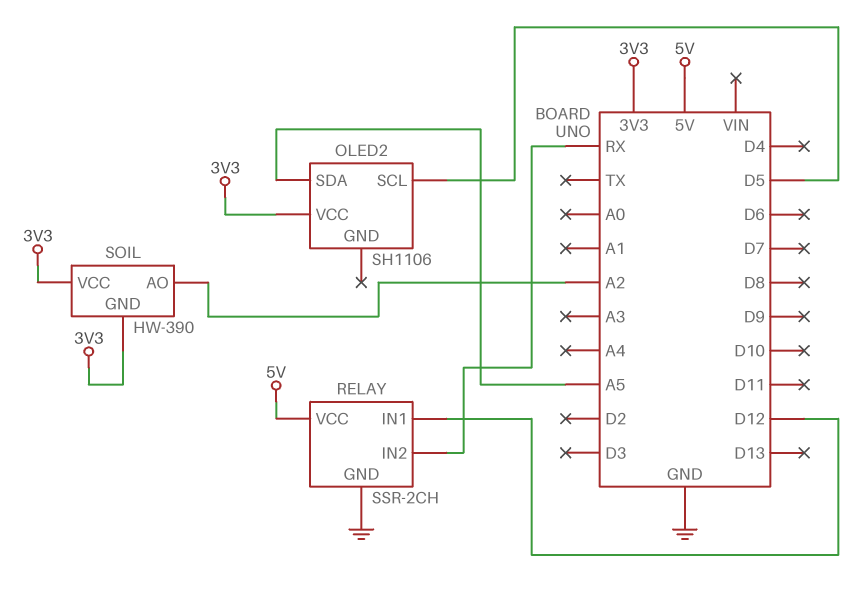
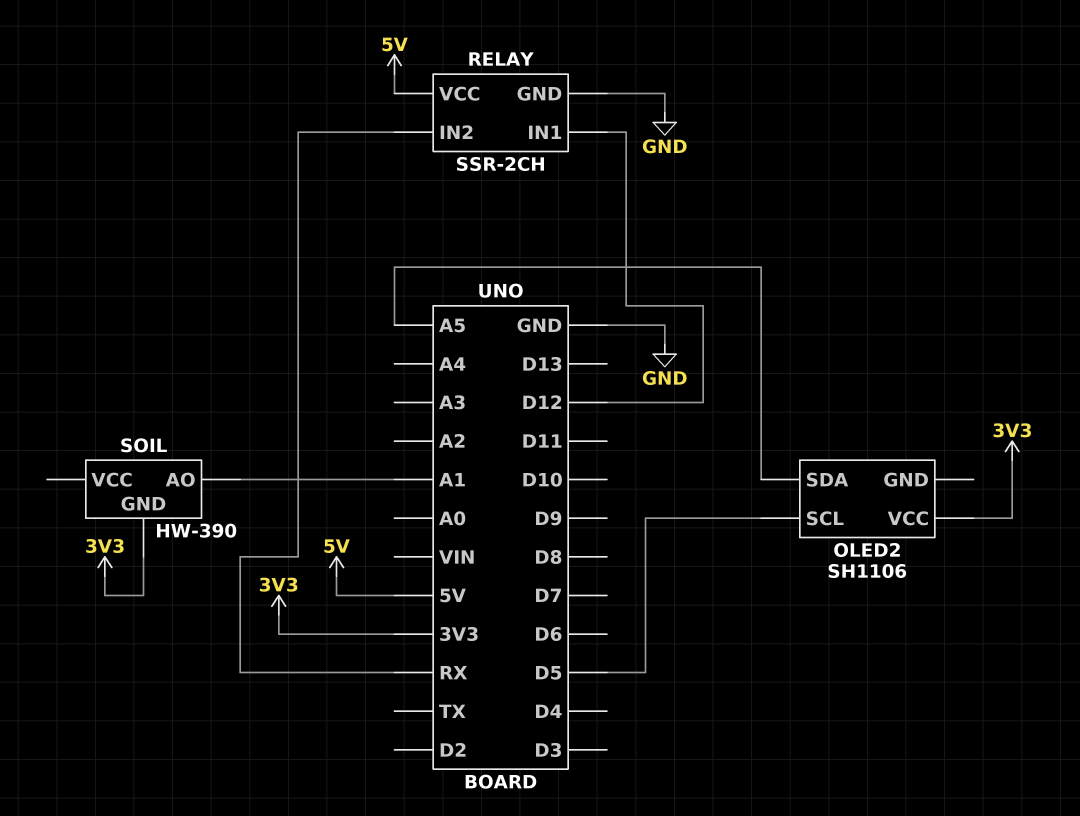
SOIL pin AO: A2 -> A1
SOIL pin VCC: 3V3 -> none

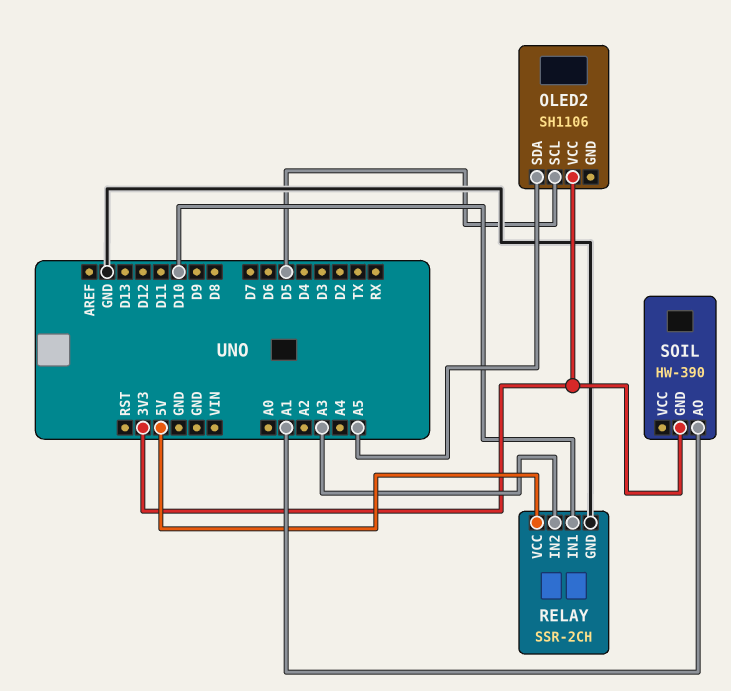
RELAY pin IN1: D12 -> D10
RELAY pin IN2: RX -> A3

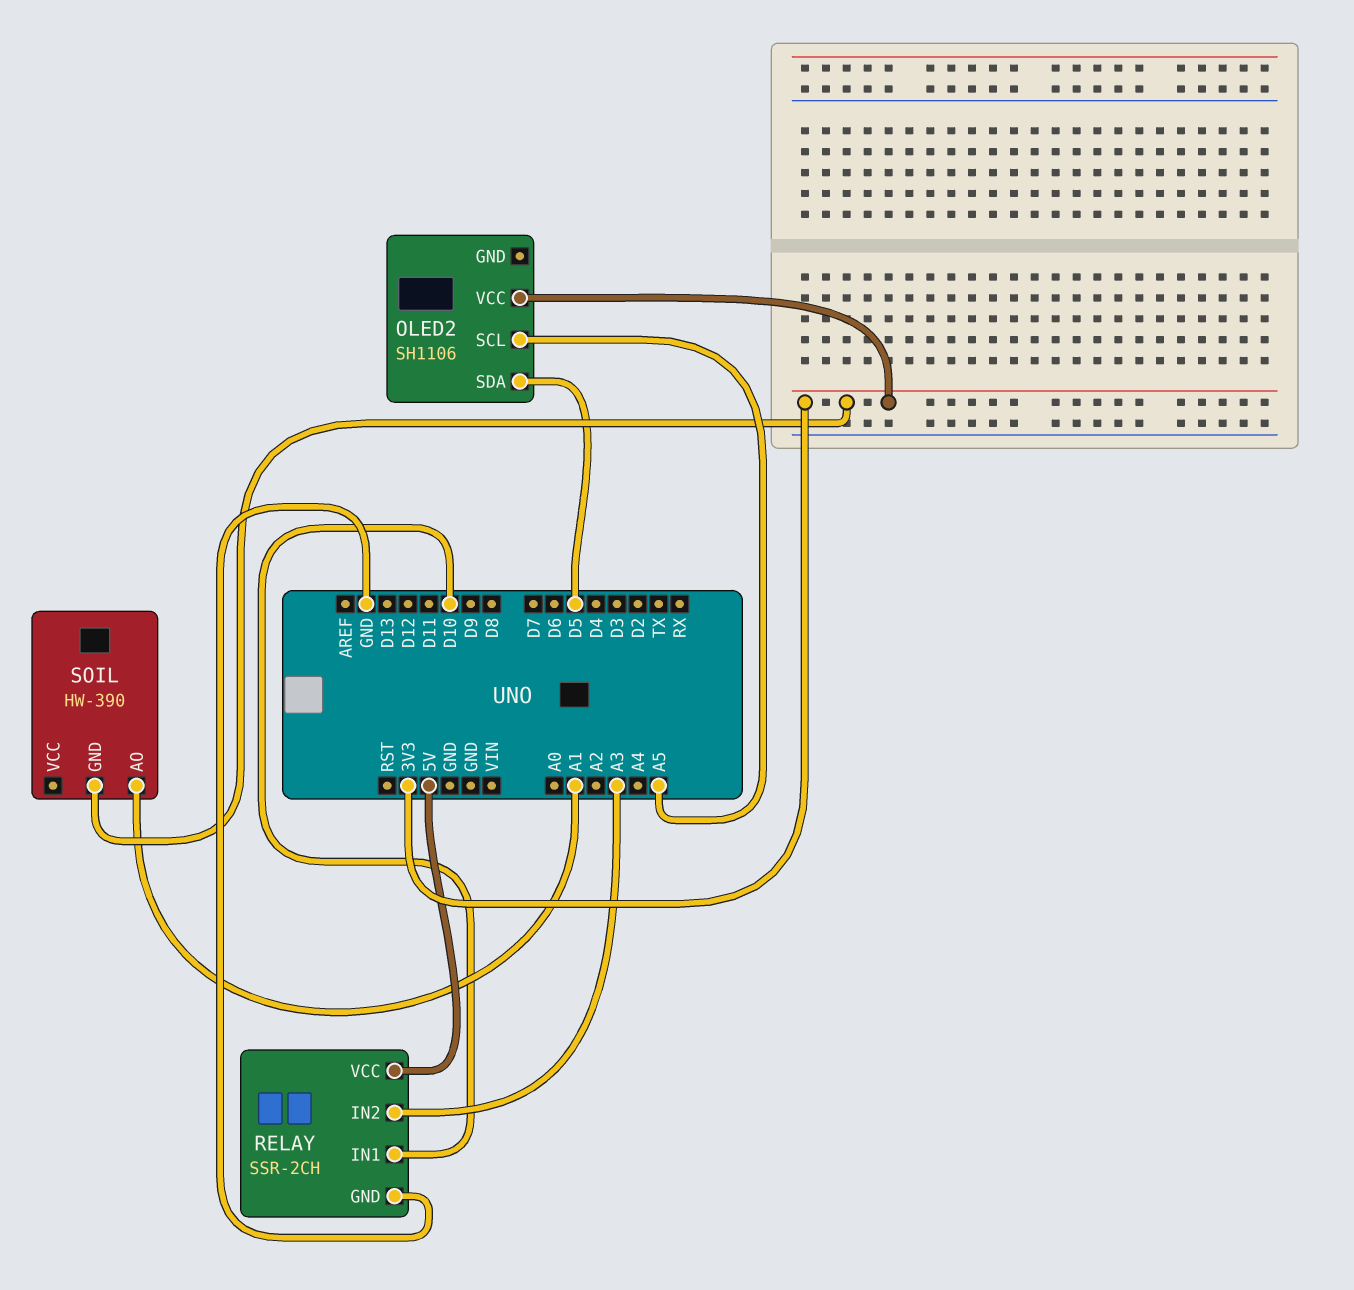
OLED2 pin SCL: D5 -> A5
OLED2 pin SDA: A5 -> D5

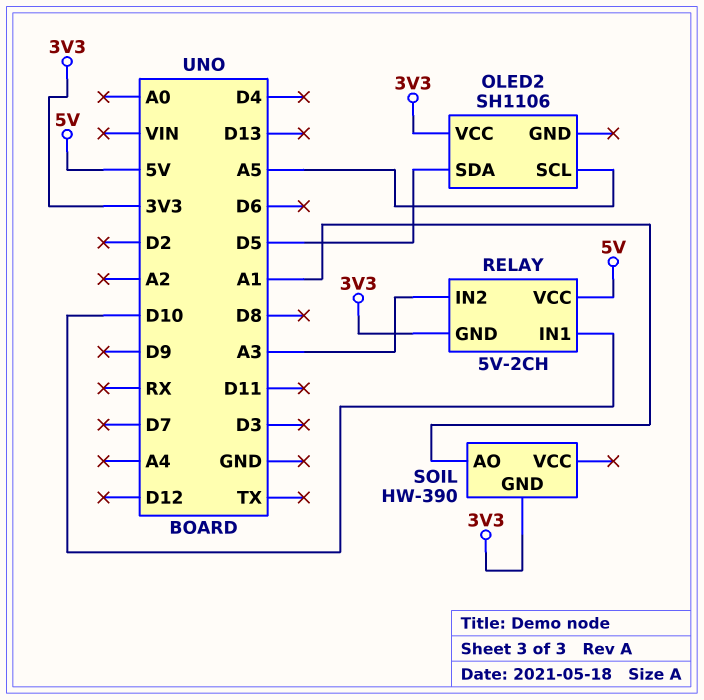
RELAY: SSR-2CH -> 5V-2CH
RELAY pin GND: GND -> 3V3

